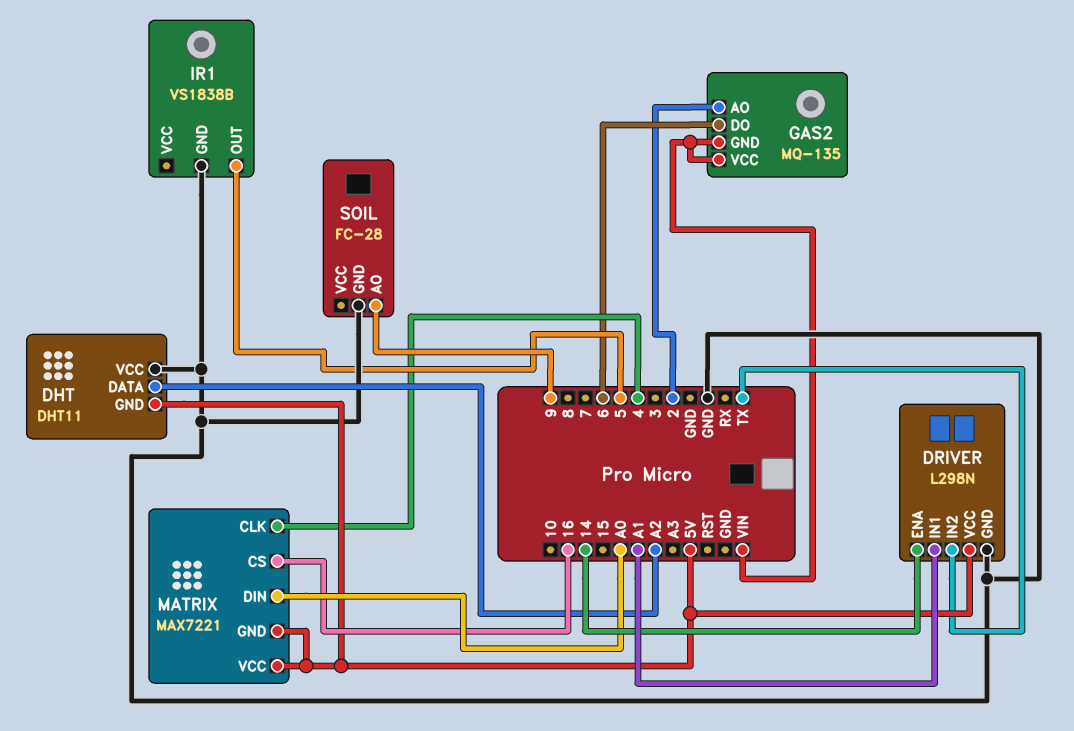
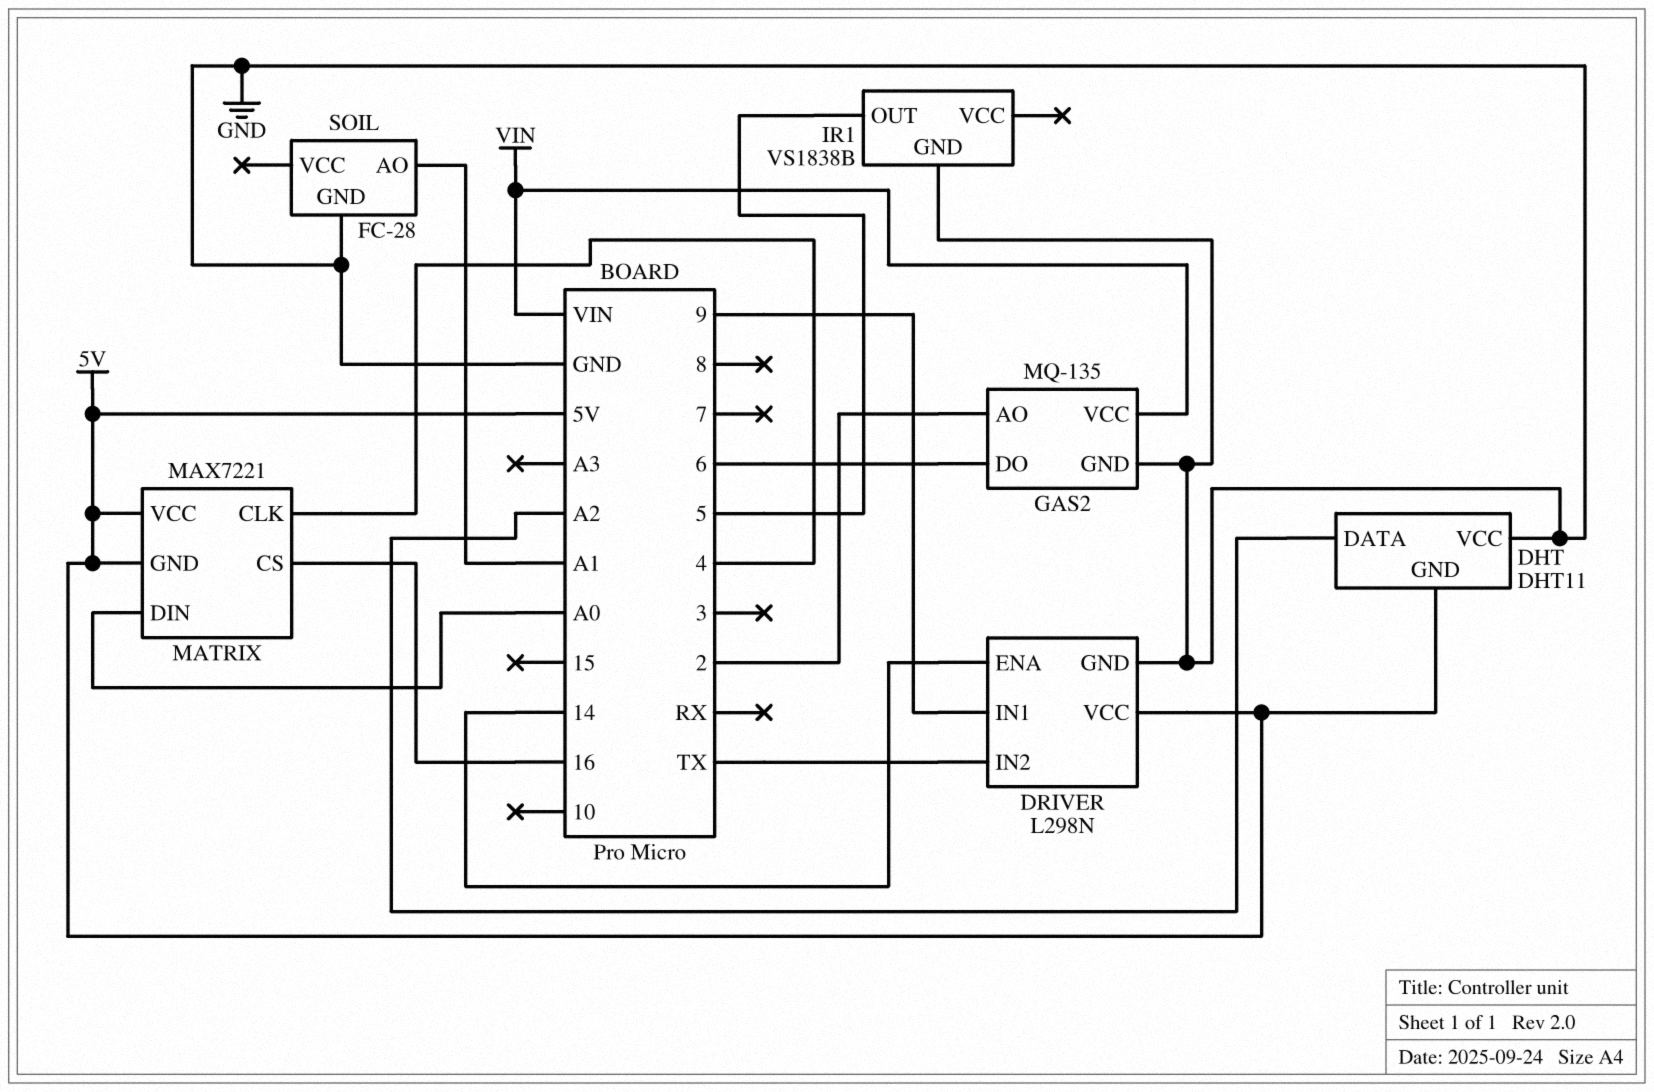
DRIVER pin IN1: A1 -> 9
GAS2 pin GND: VIN -> GND
SOIL pin AO: 9 -> A1

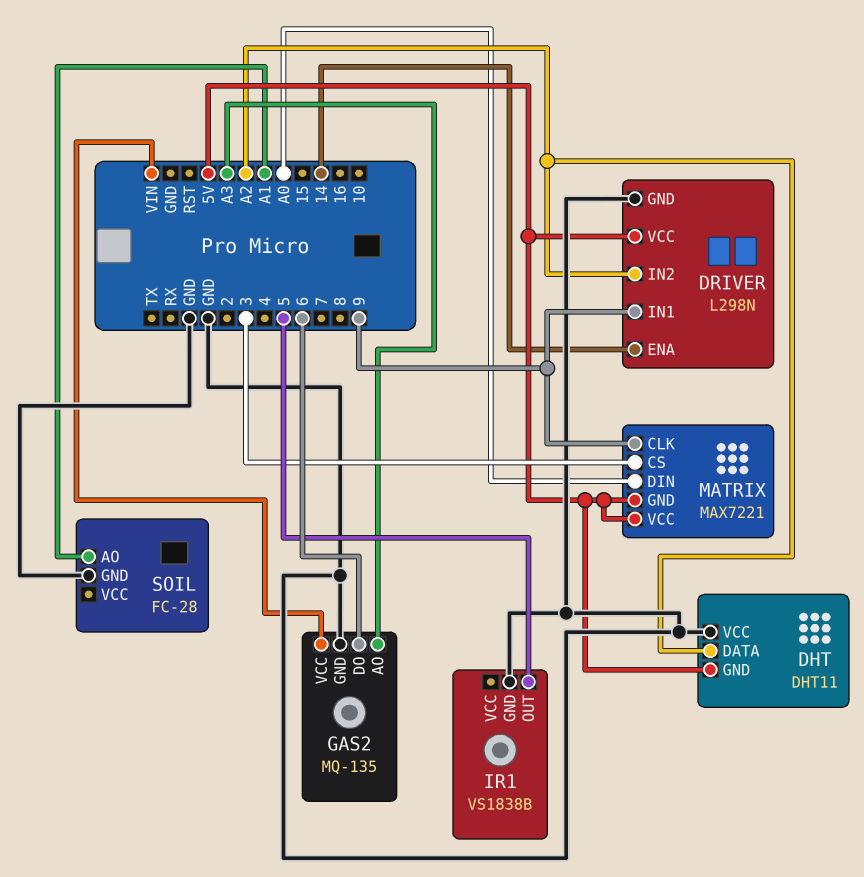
DRIVER pin IN2: TX -> A2
GAS2 pin AO: 2 -> A3
MATRIX pin CLK: 4 -> 9
MATRIX pin CS: 16 -> 3

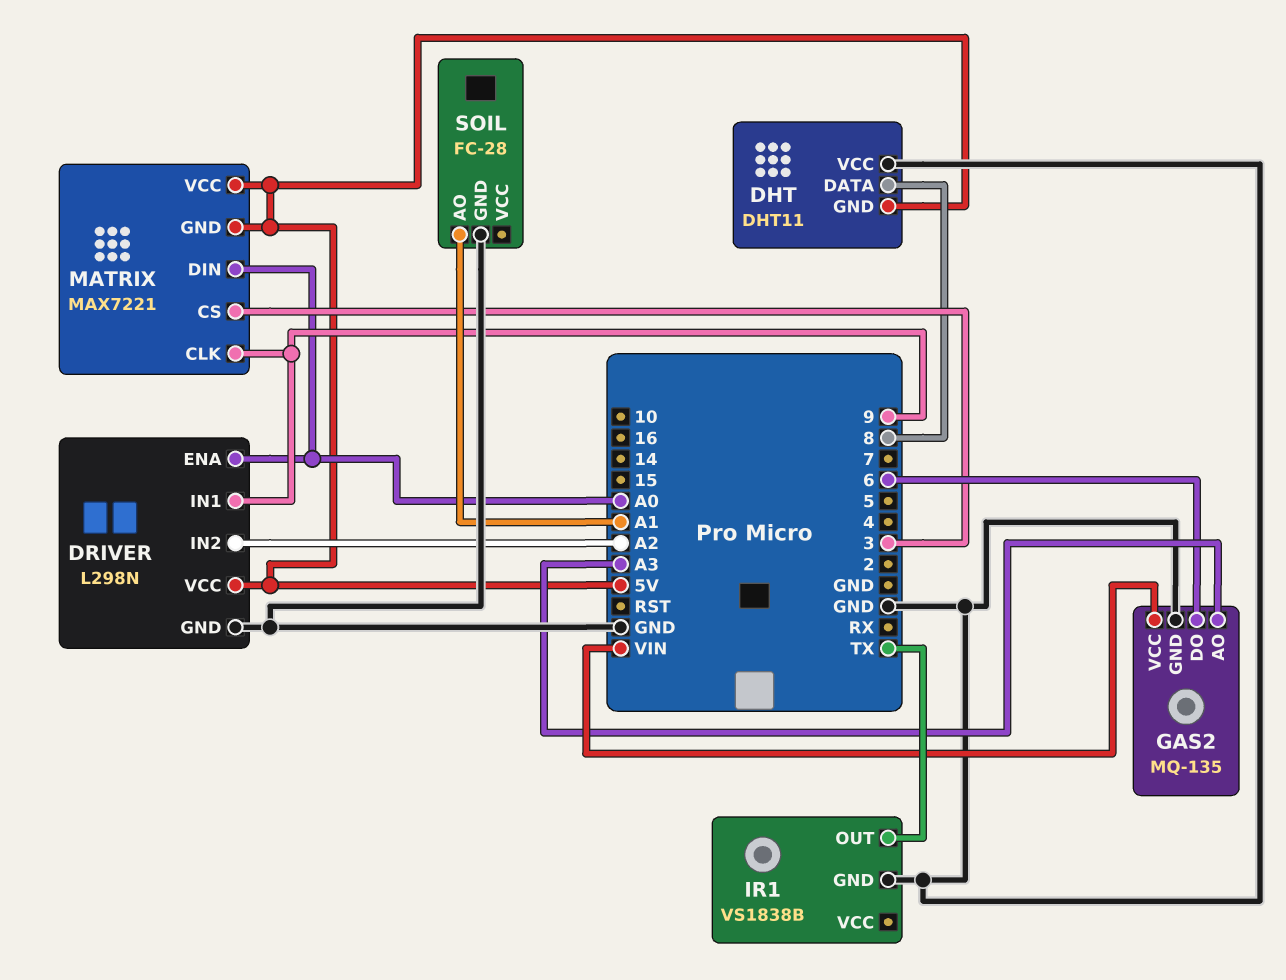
DHT pin DATA: A2 -> 8
DRIVER pin ENA: 14 -> A0
IR1 pin OUT: 5 -> TX

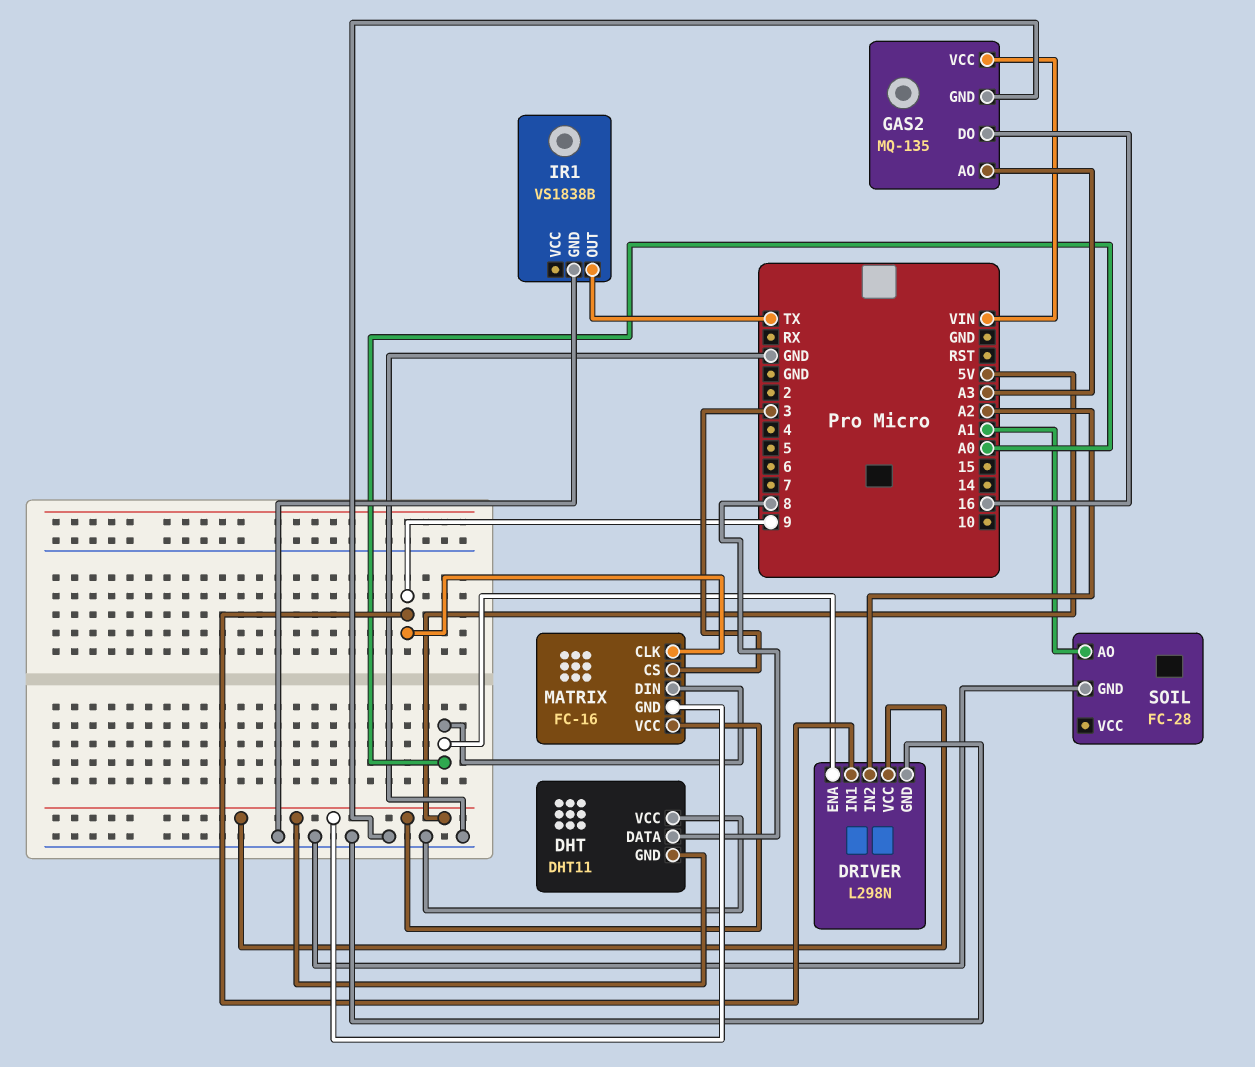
GAS2 pin DO: 6 -> 16
MATRIX: MAX7221 -> FC-16

